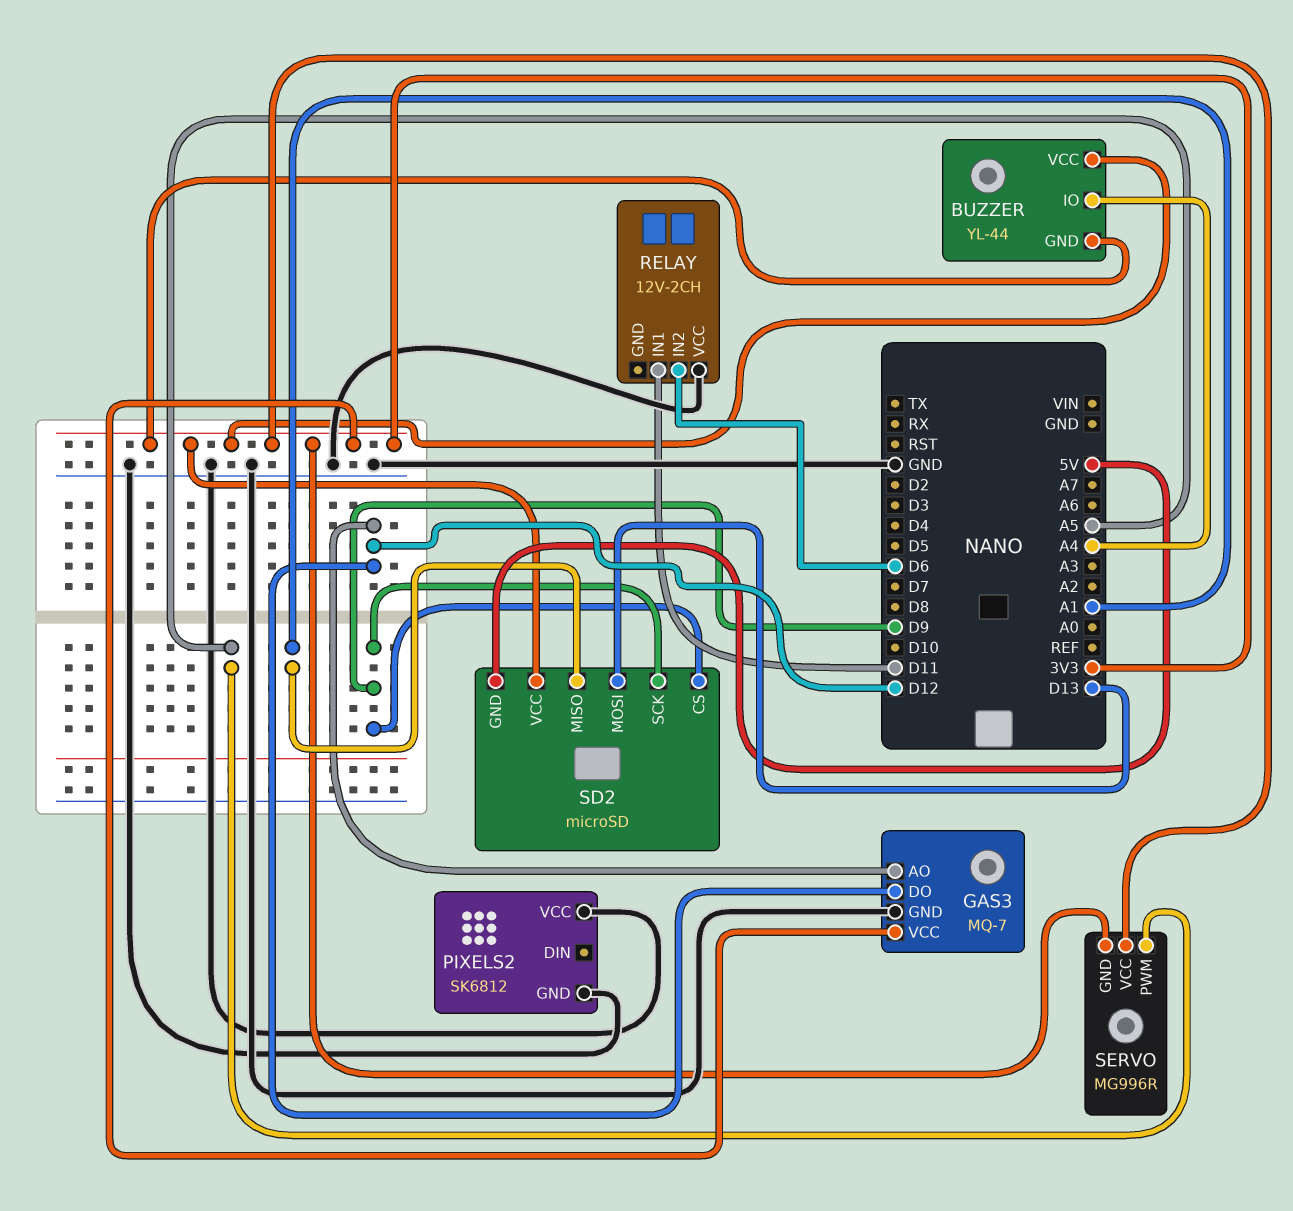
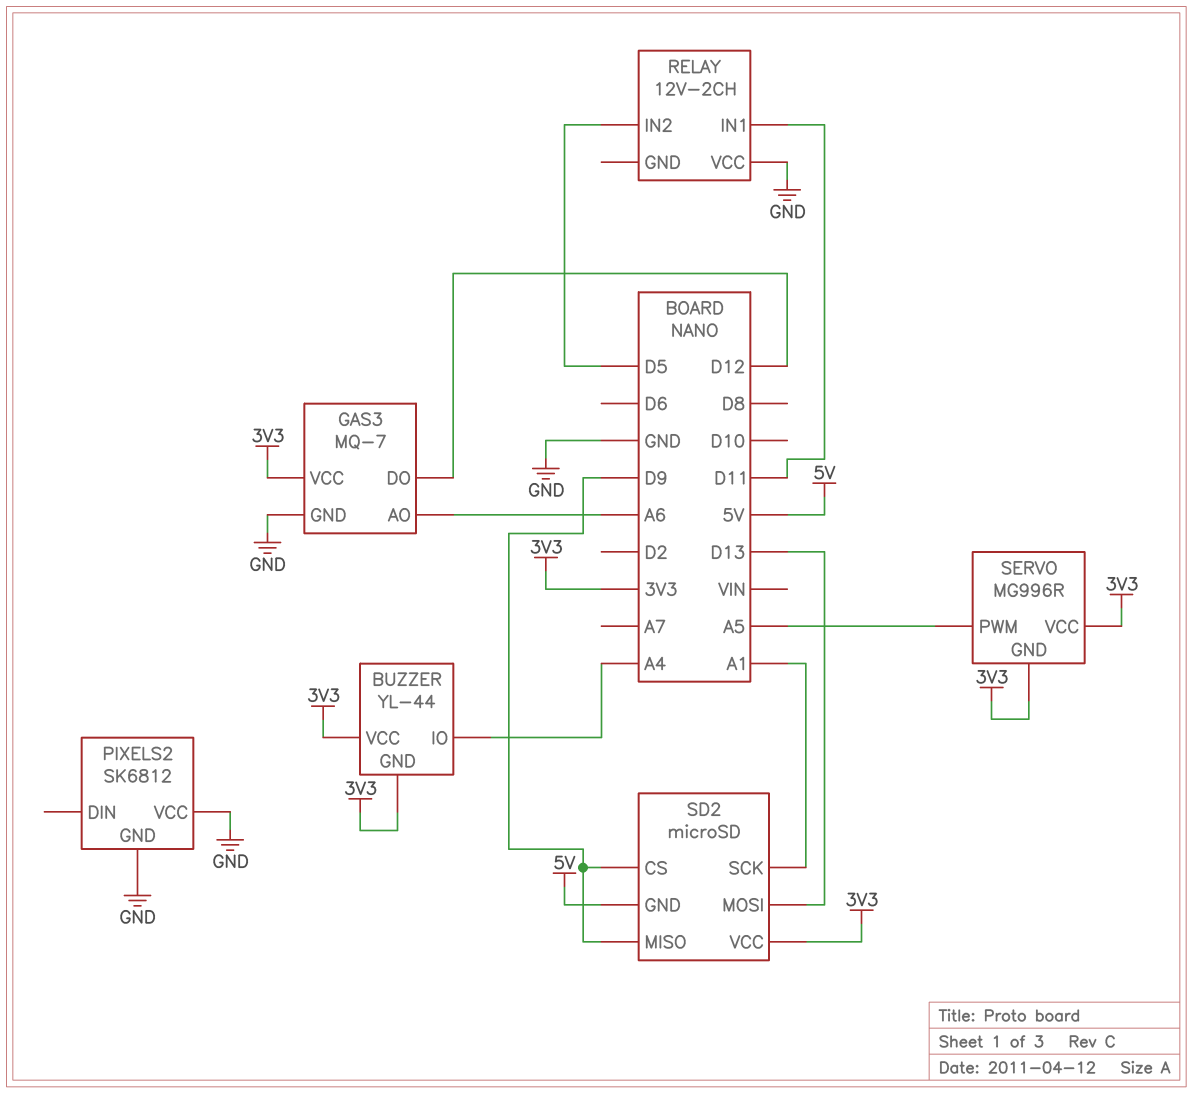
GAS3 pin AO: D12 -> A6
RELAY pin IN2: D6 -> D5
SD2 pin MISO: A1 -> D9
SD2 pin SCK: D9 -> A1

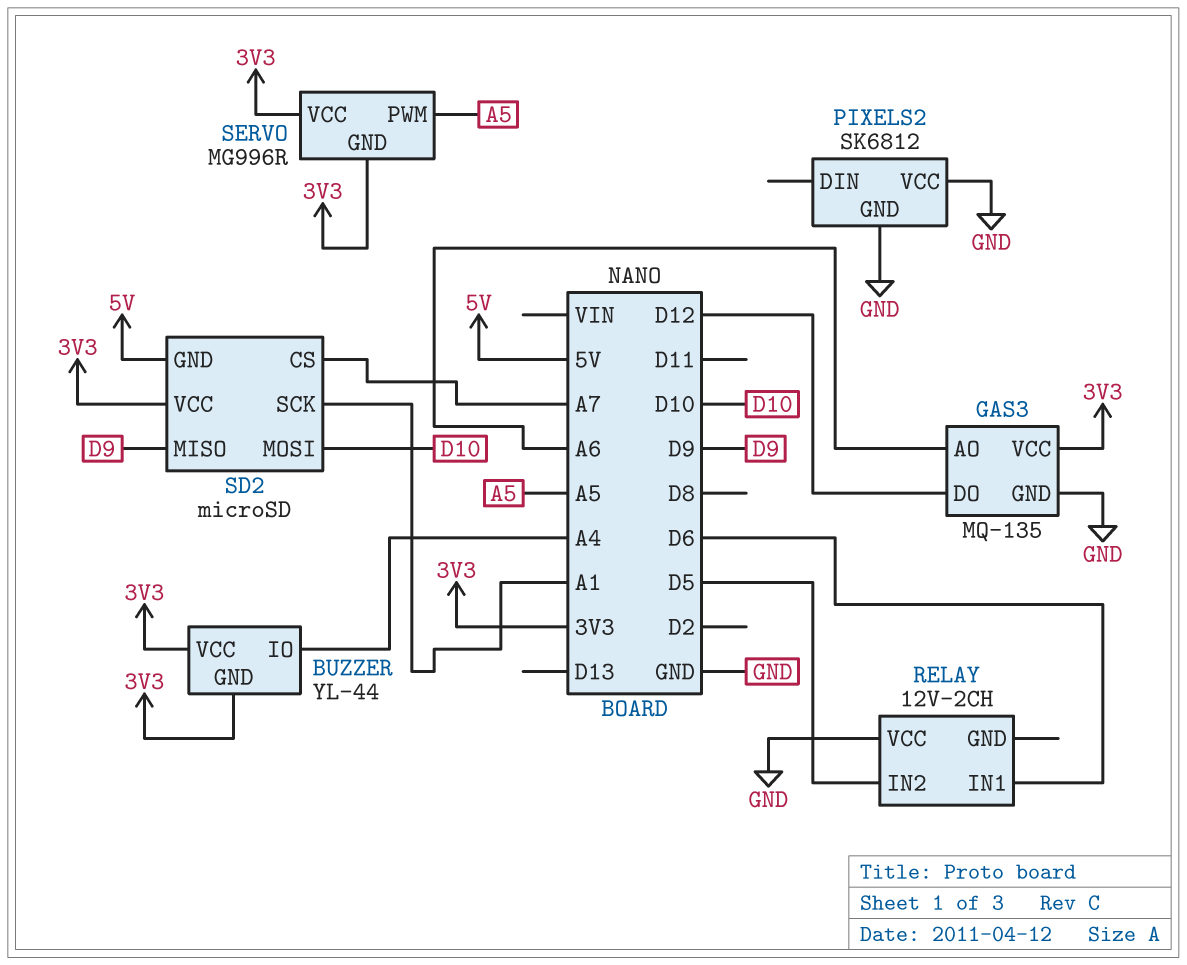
GAS3: MQ-7 -> MQ-135
RELAY pin IN1: D11 -> D6
SD2 pin CS: D9 -> A7
SD2 pin MOSI: D13 -> D10

